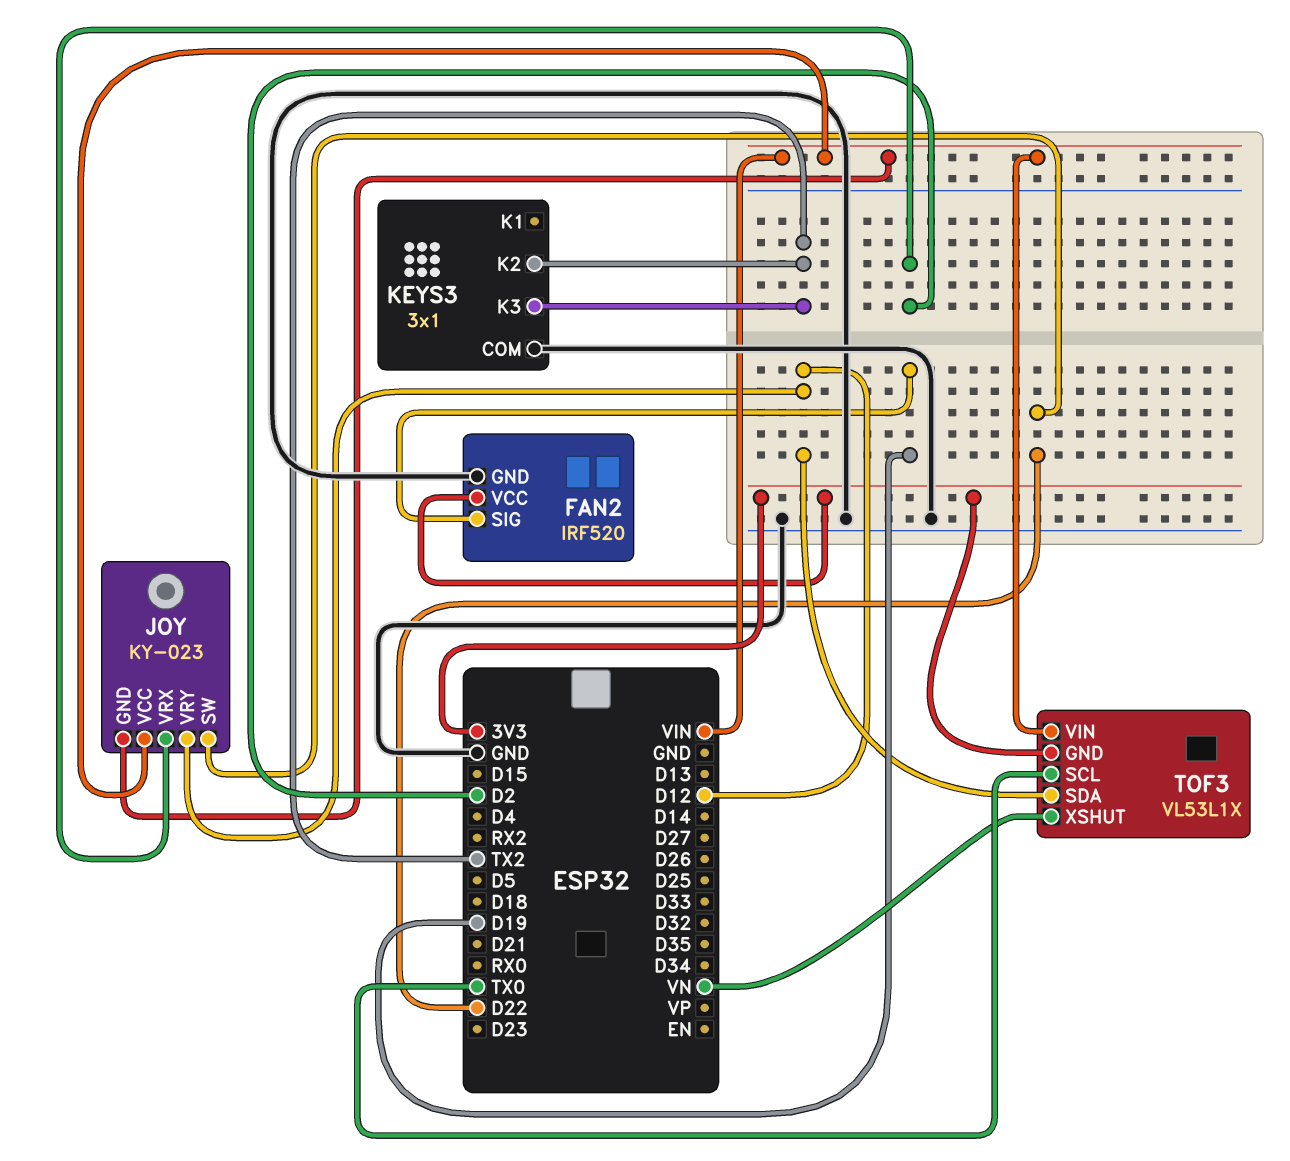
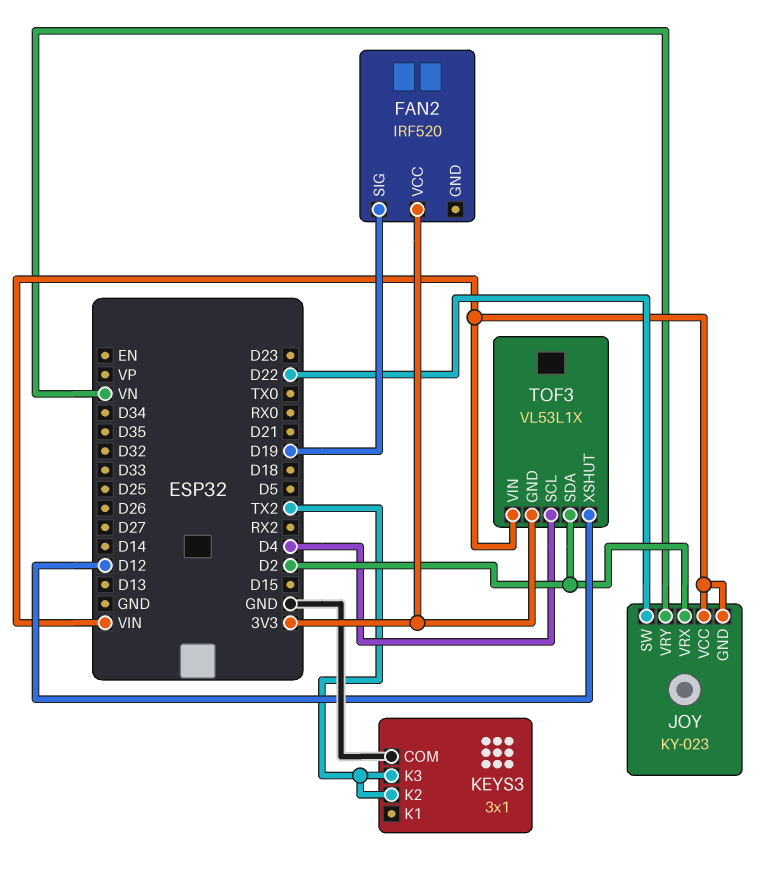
FAN2 pin GND: GND -> none
JOY pin VRY: D12 -> VN
TOF3 pin SCL: TX0 -> D4
TOF3 pin SDA: D12 -> D2
TOF3 pin XSHUT: VN -> D12

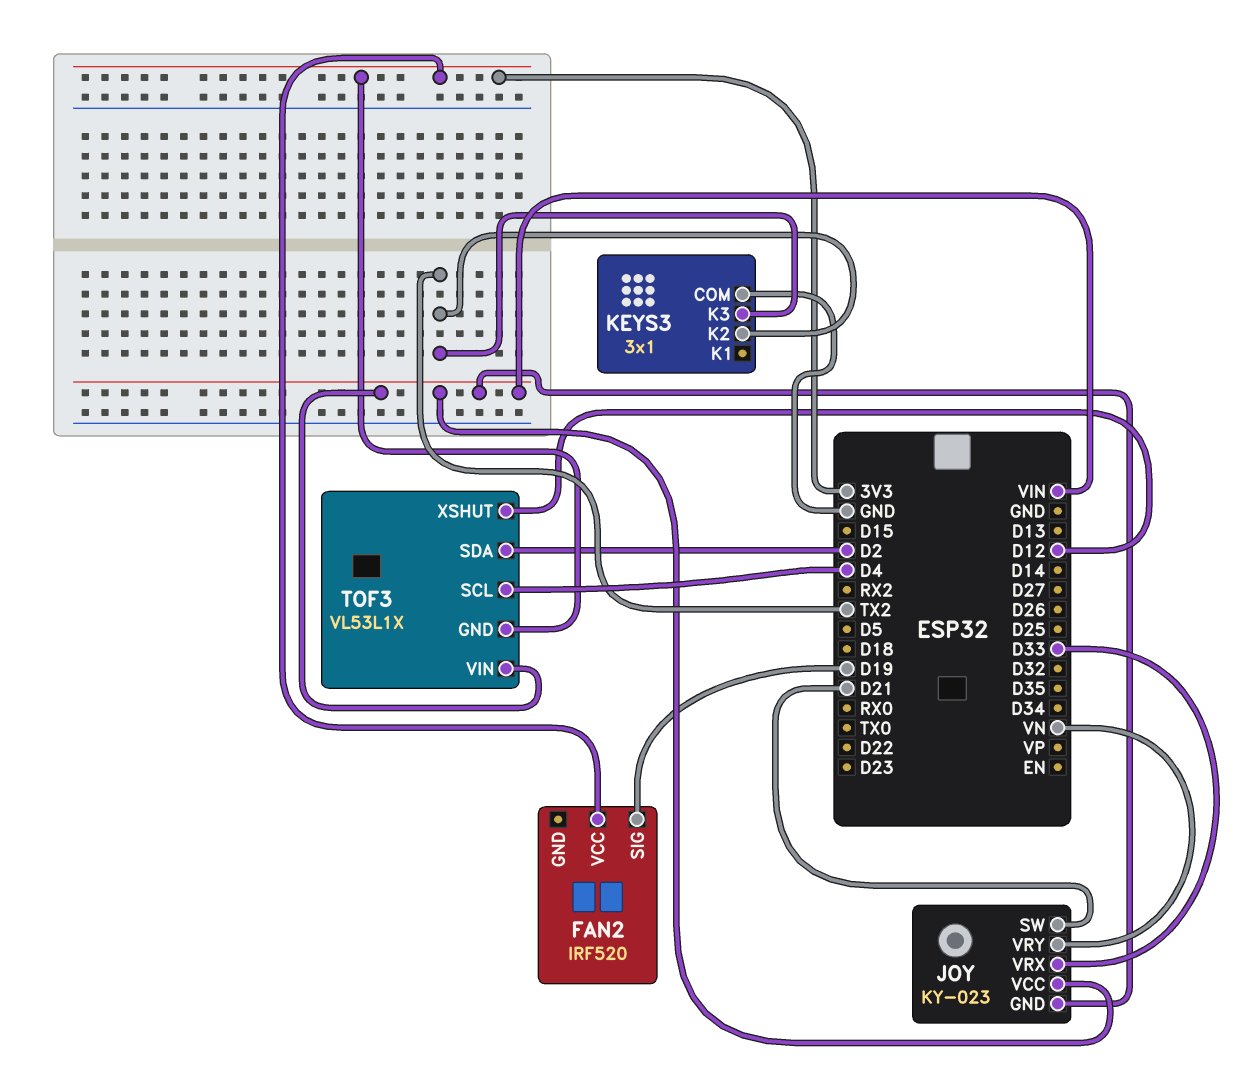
JOY pin SW: D22 -> D21
JOY pin VRX: D2 -> D33

